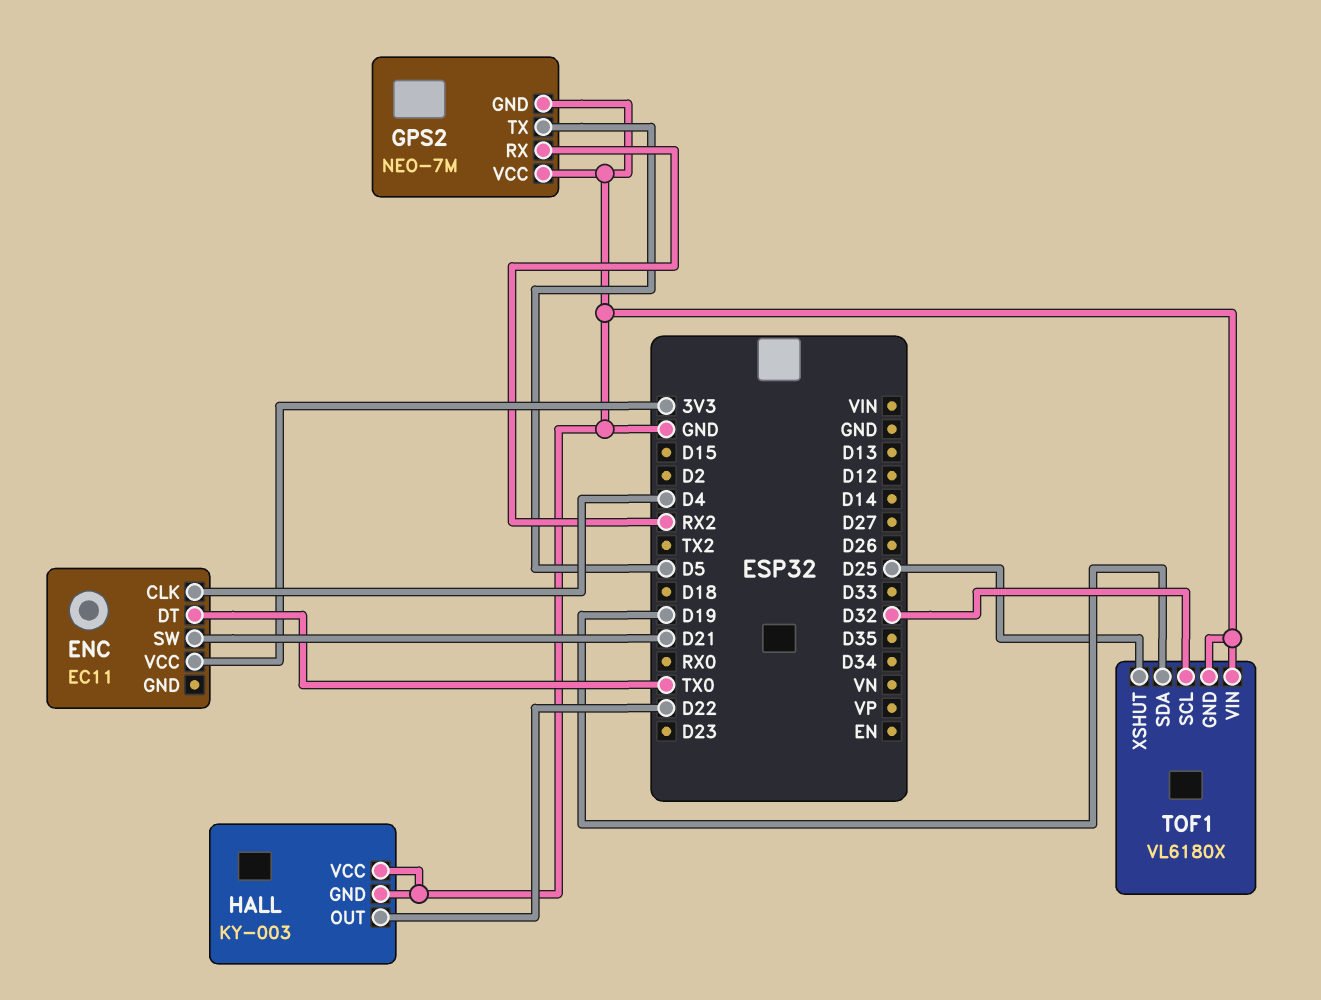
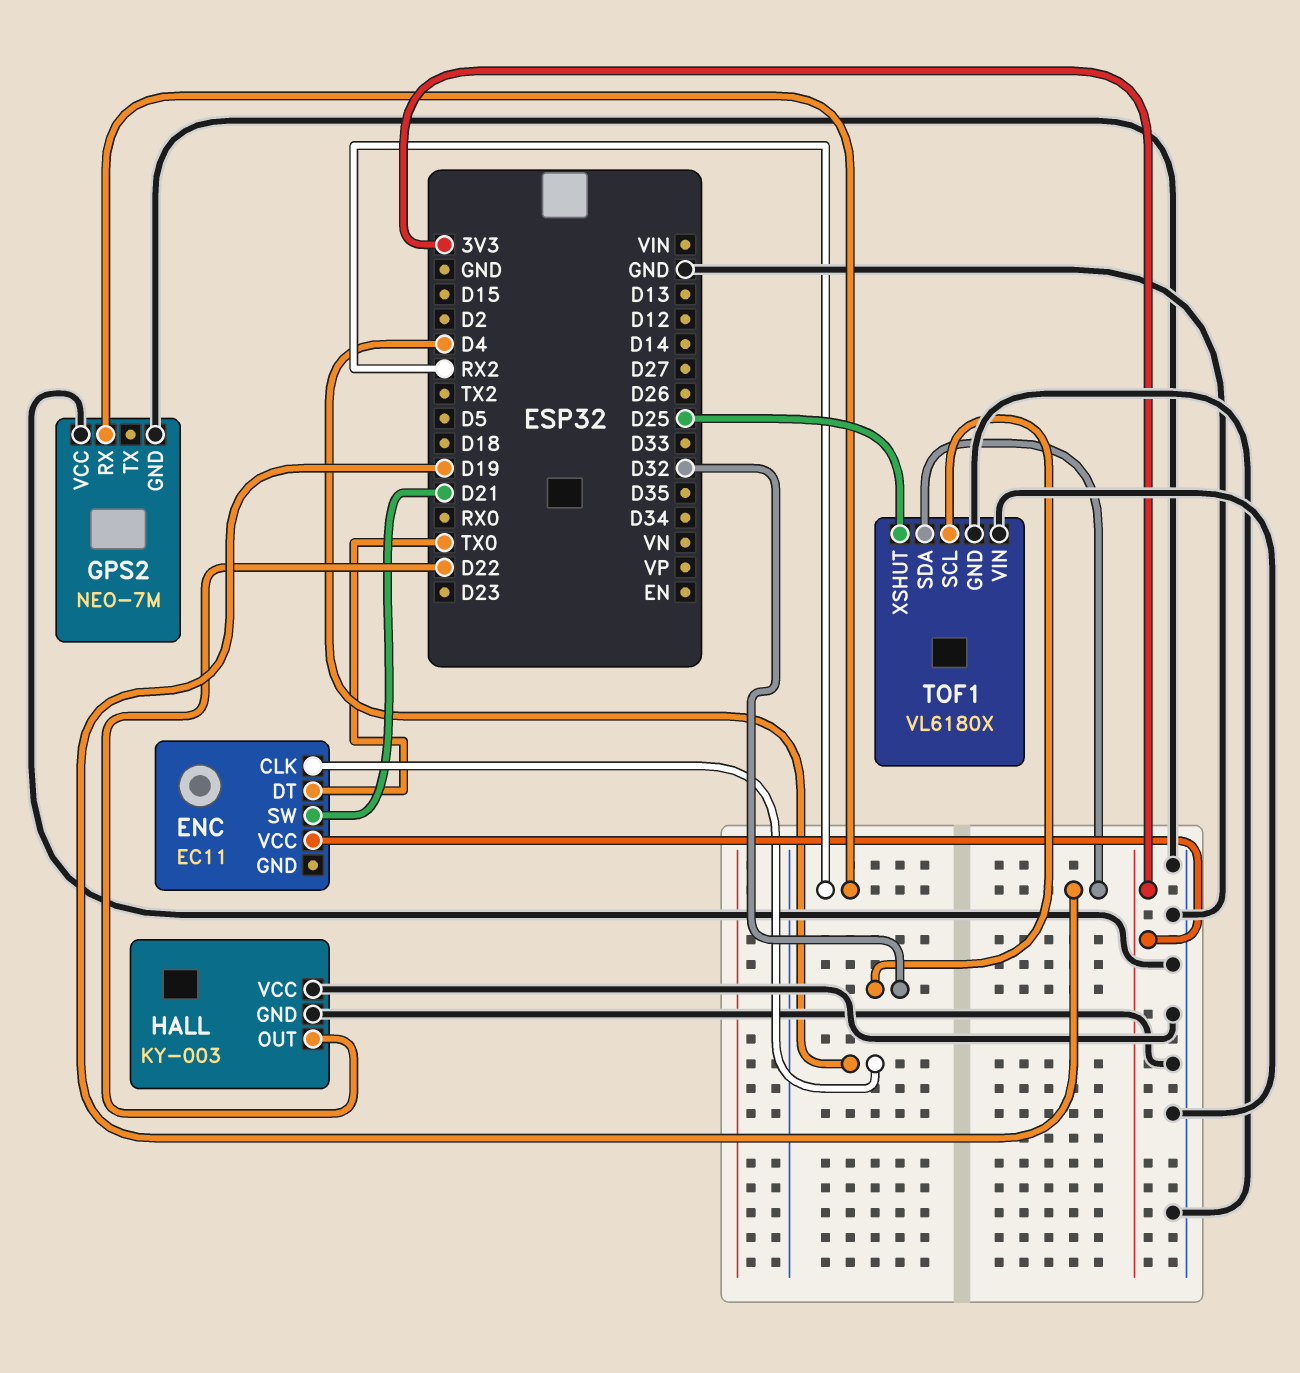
GPS2 pin TX: D5 -> none

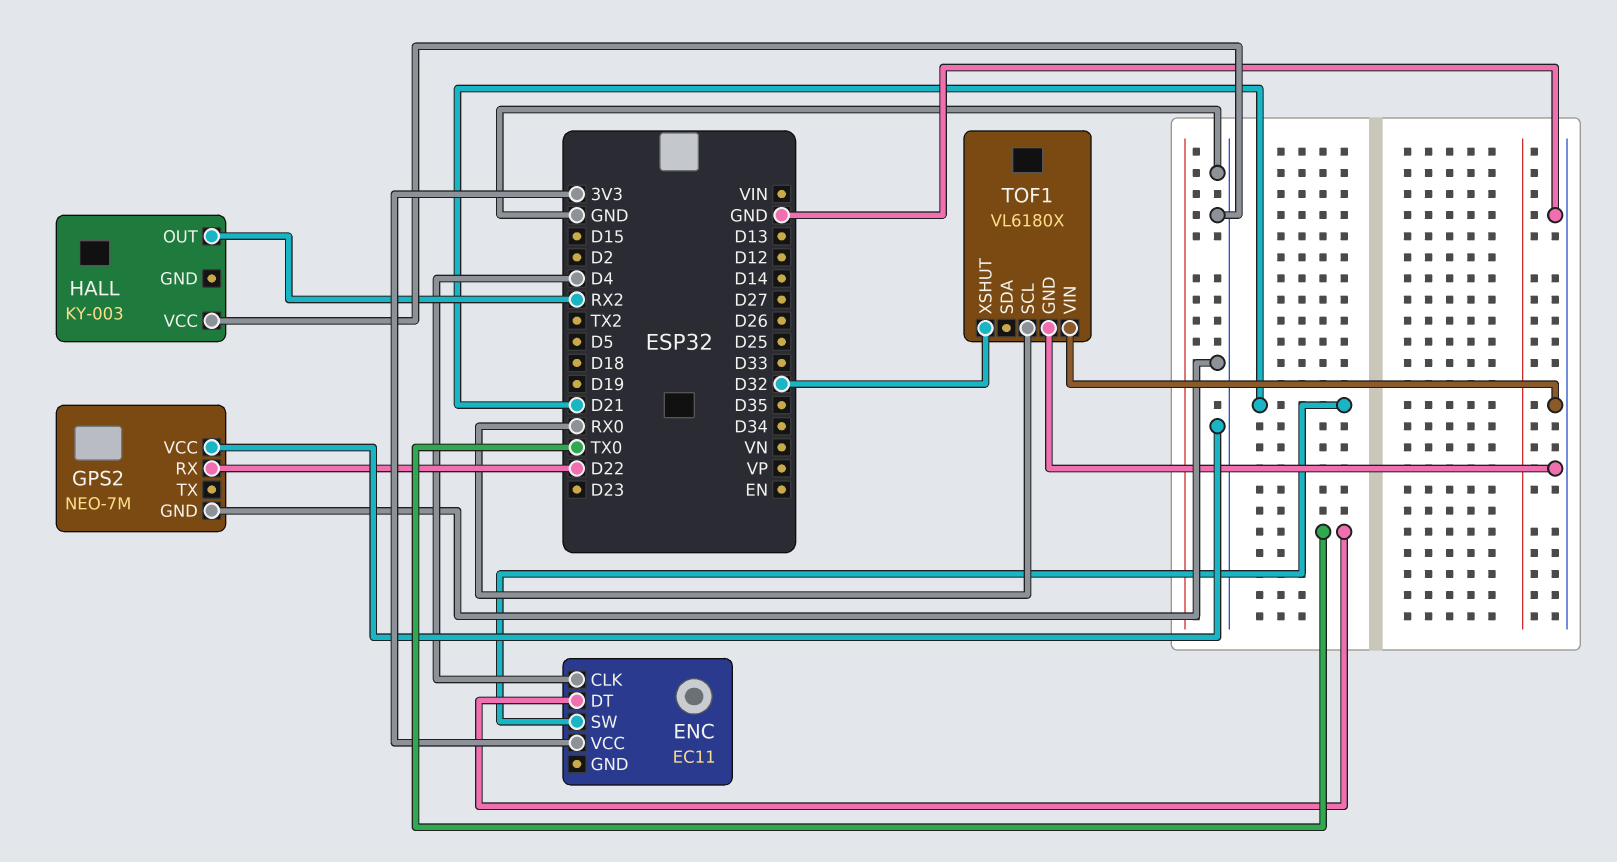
GPS2 pin RX: RX2 -> D22
HALL pin GND: GND -> none
HALL pin OUT: D22 -> RX2
TOF1 pin SCL: D32 -> RX0
TOF1 pin SDA: D19 -> none
TOF1 pin XSHUT: D25 -> D32

